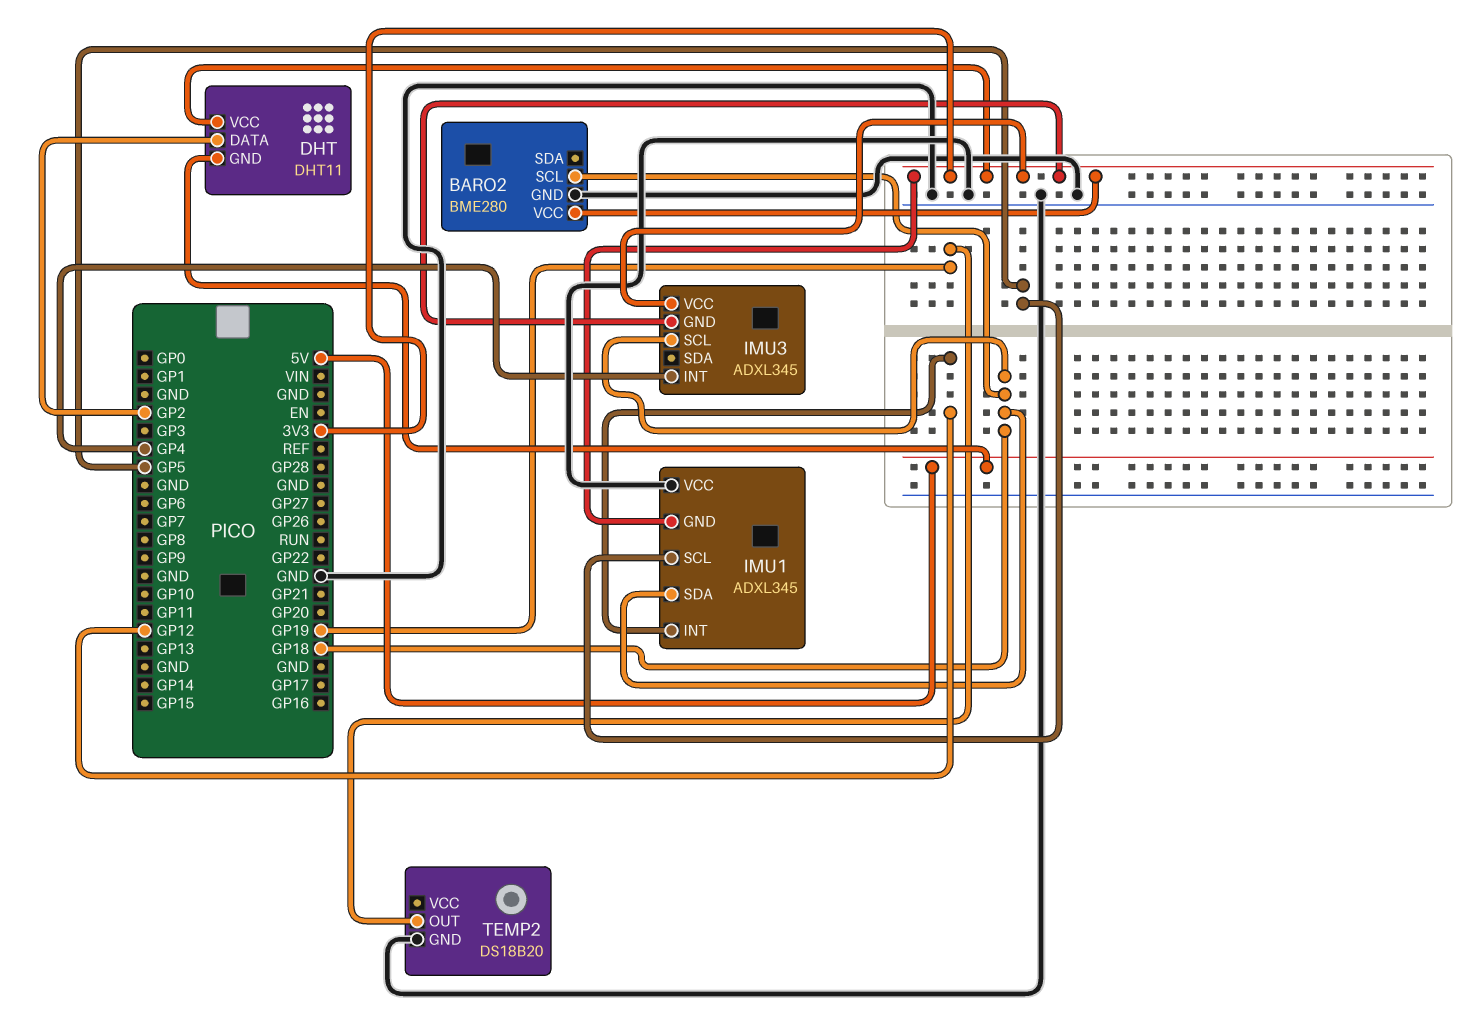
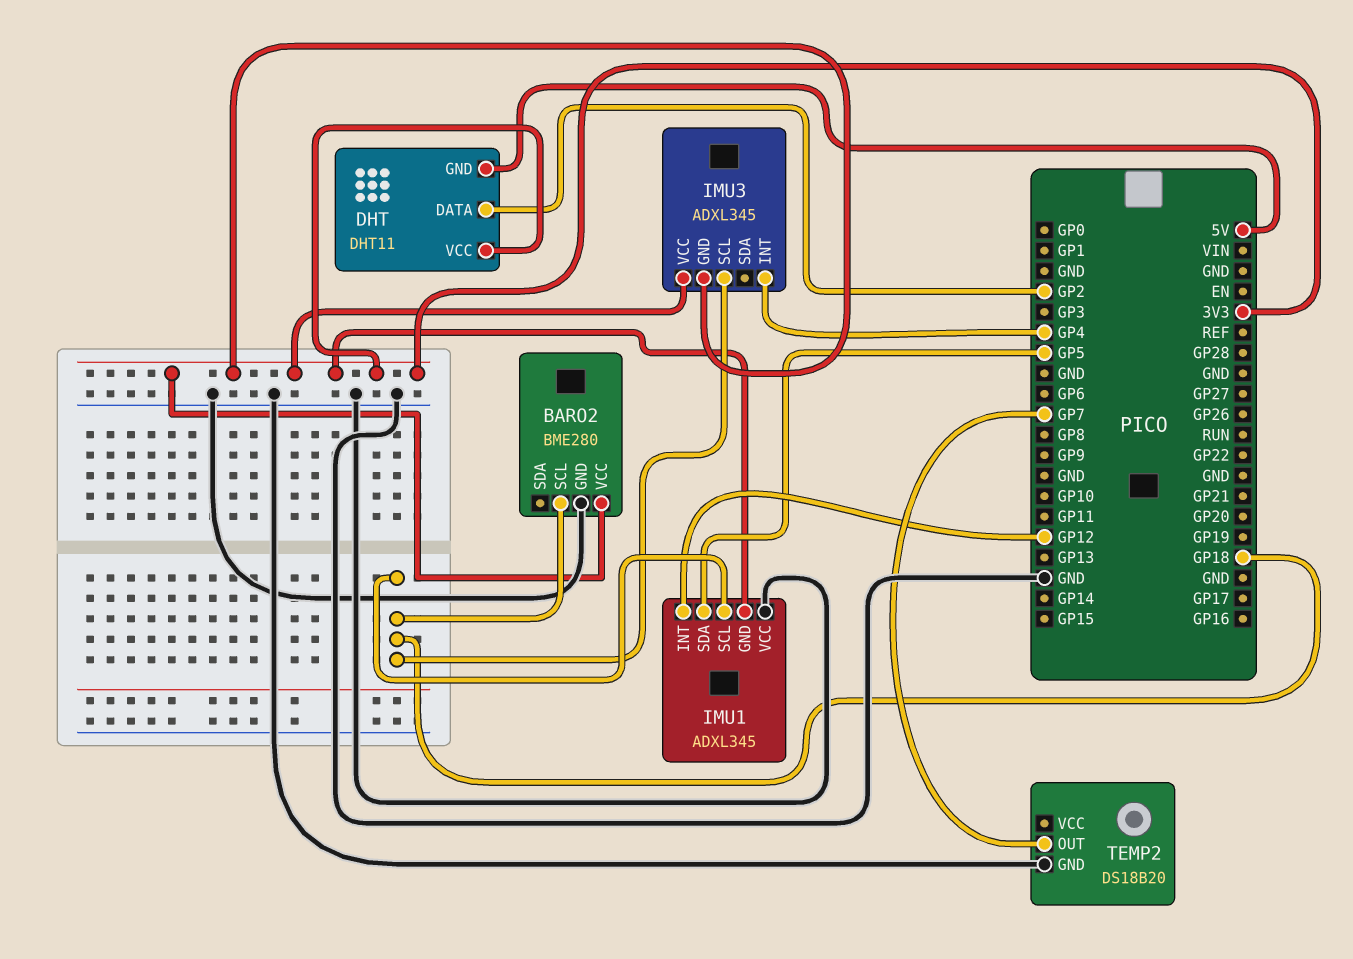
IMU1 pin SCL: GP5 -> GP18
IMU1 pin SDA: GP18 -> GP5
TEMP2 pin OUT: GP19 -> GP7

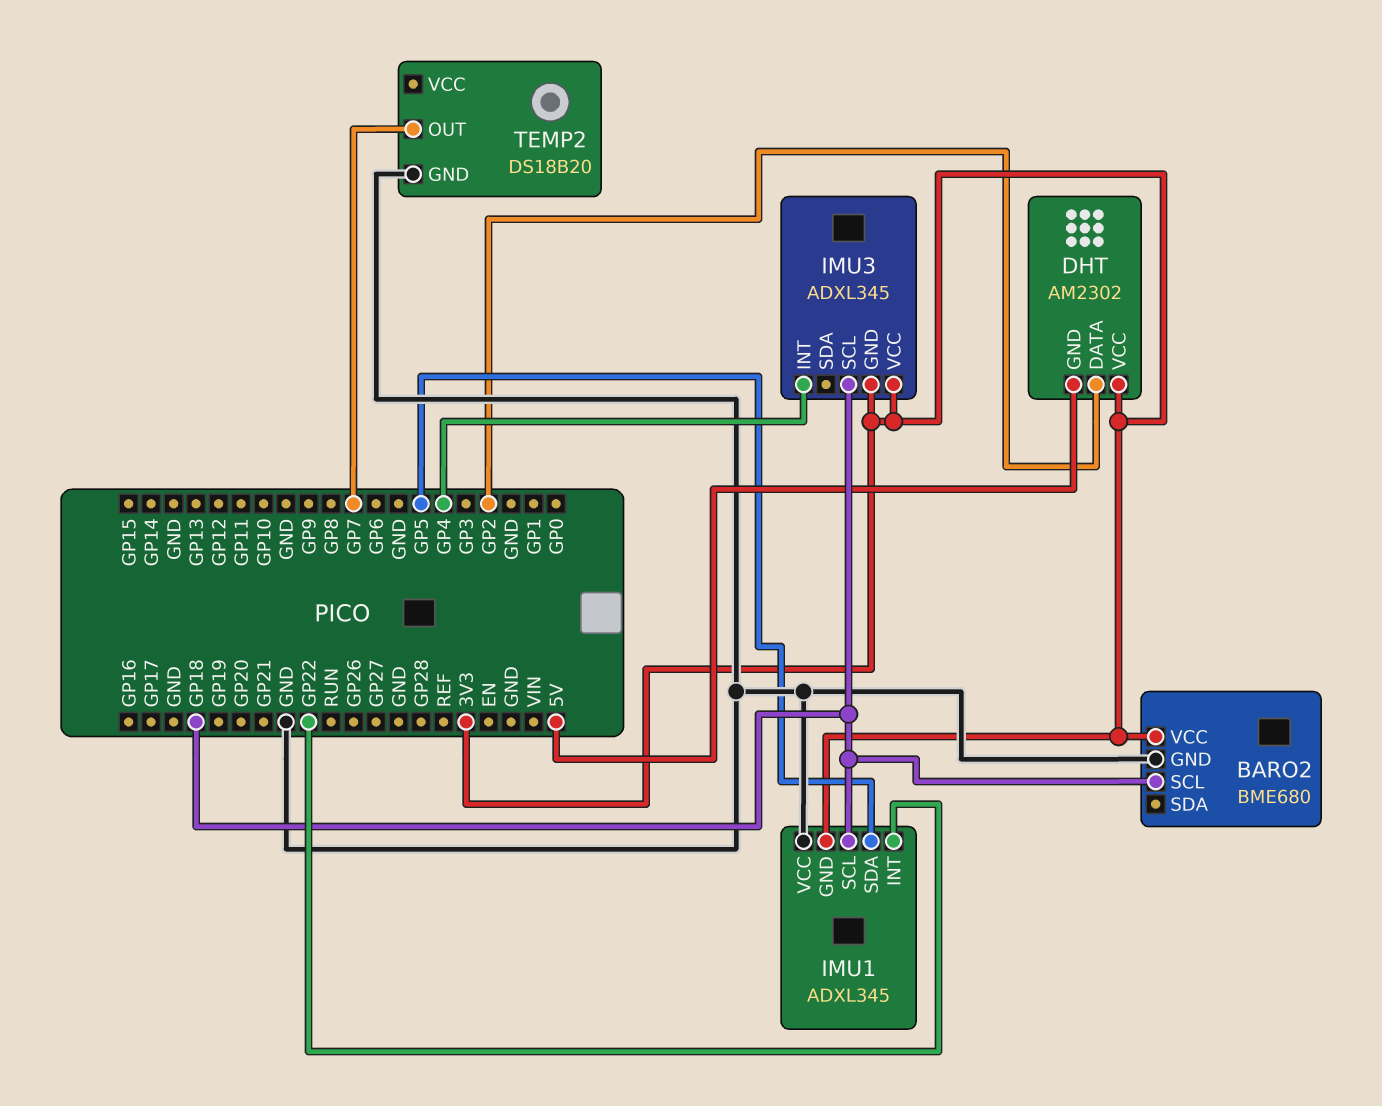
BARO2: BME280 -> BME680
DHT: DHT11 -> AM2302
IMU1 pin INT: GP12 -> GP22

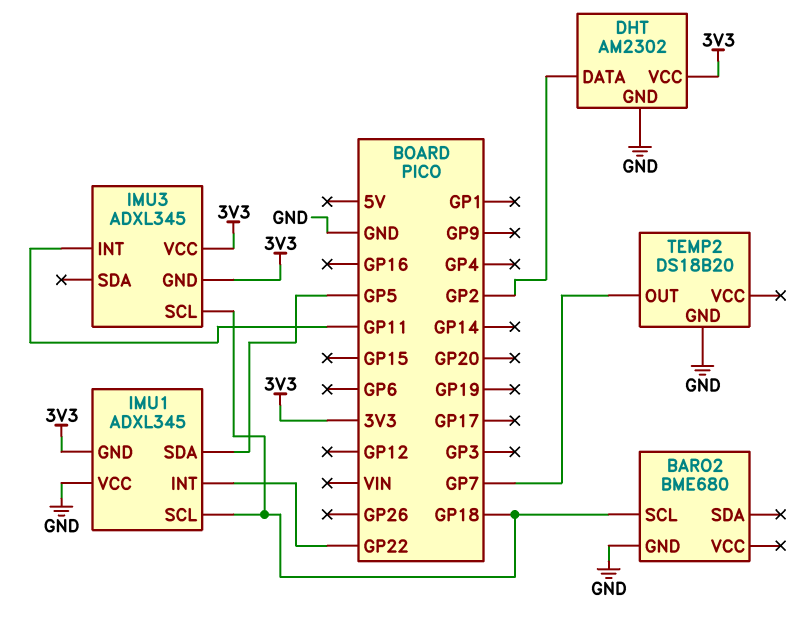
BARO2 pin VCC: 3V3 -> none
DHT pin GND: 5V -> GND
IMU3 pin INT: GP4 -> GP11

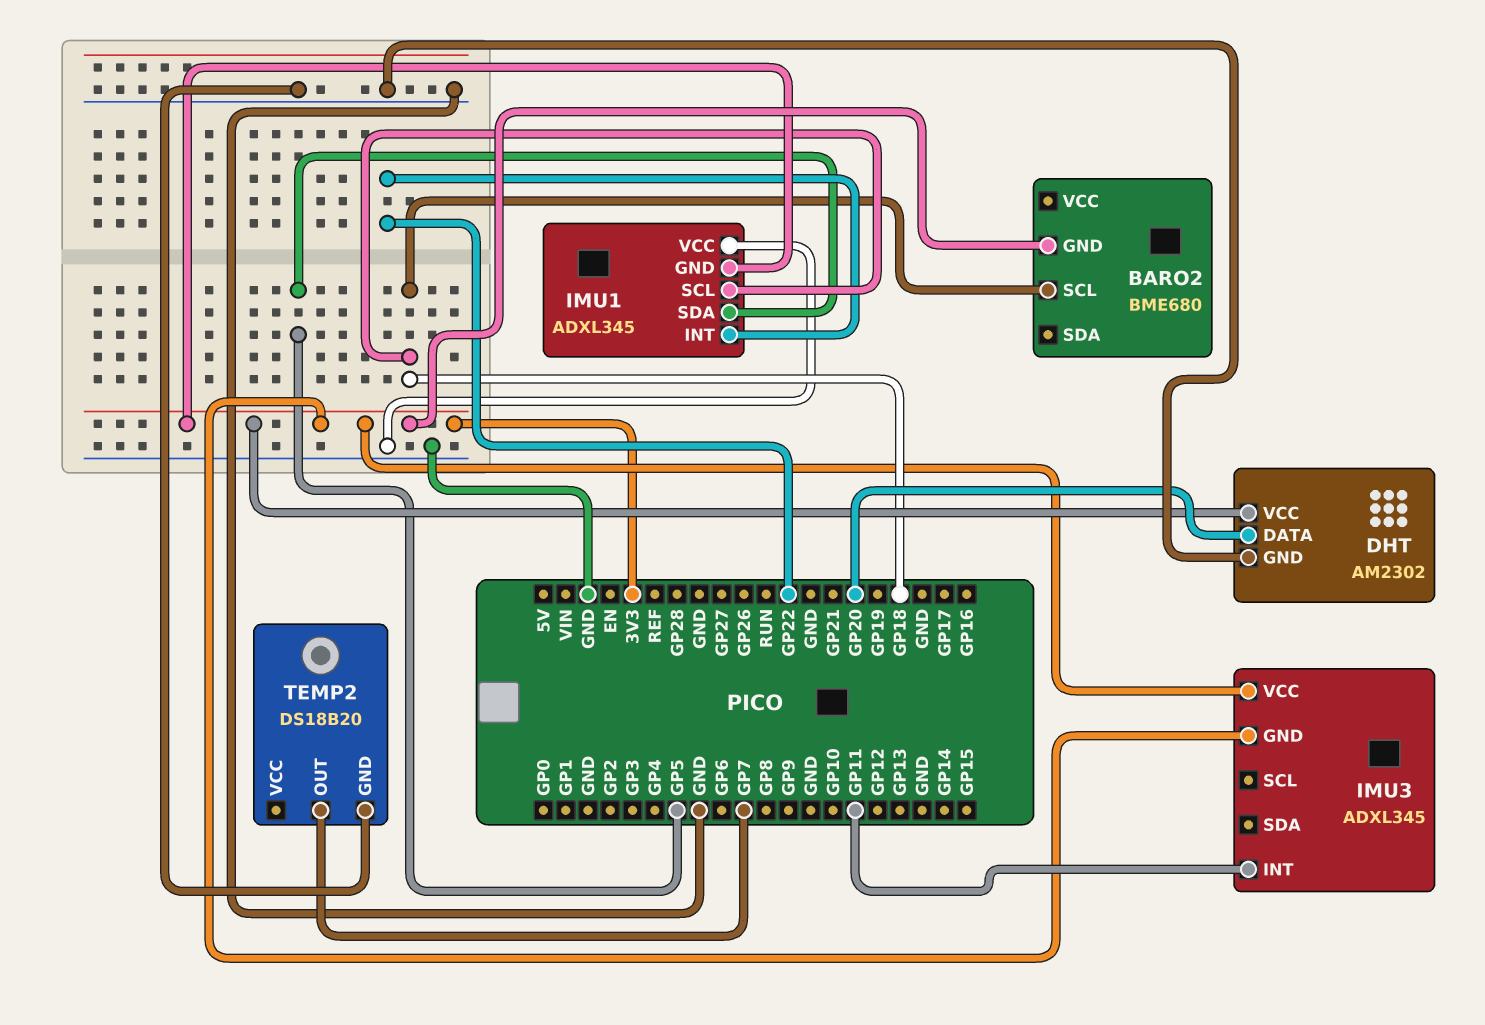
BARO2 pin GND: GND -> 3V3
DHT pin DATA: GP2 -> GP20
IMU3 pin SCL: GP18 -> none

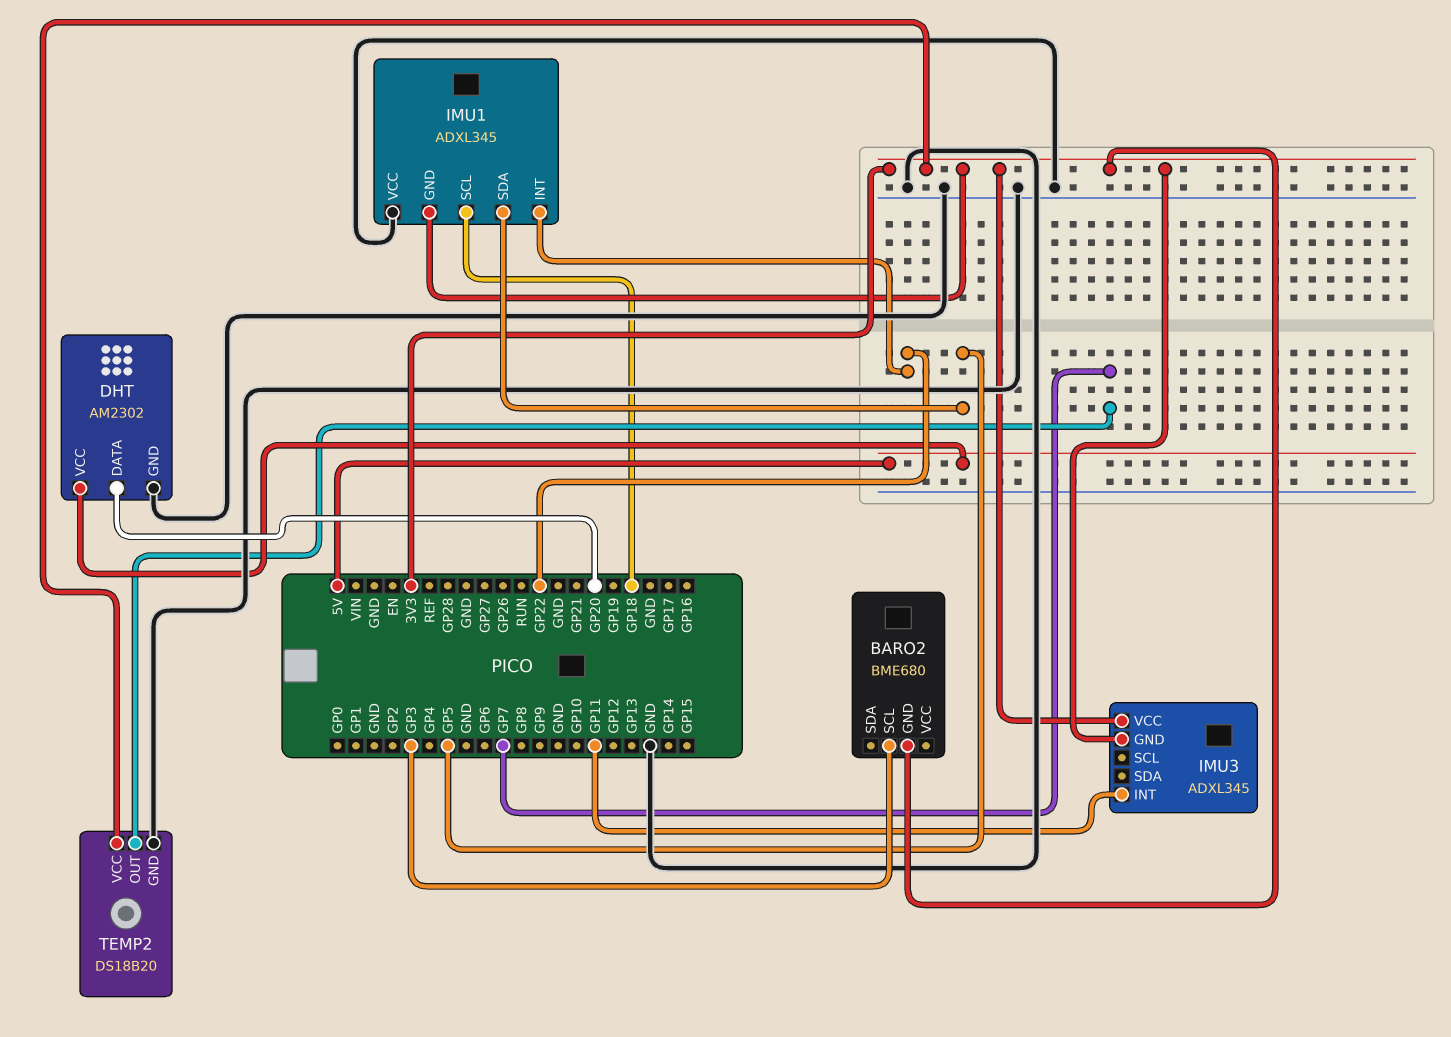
BARO2 pin SCL: GP18 -> GP3
DHT pin VCC: 3V3 -> 5V
TEMP2 pin VCC: none -> 3V3

